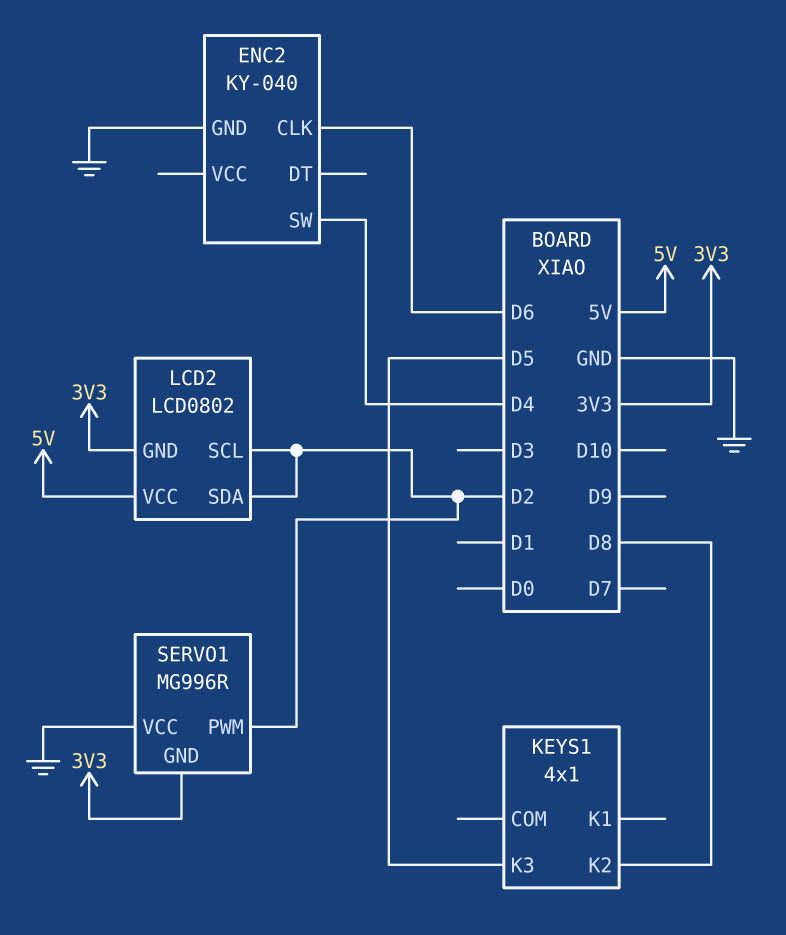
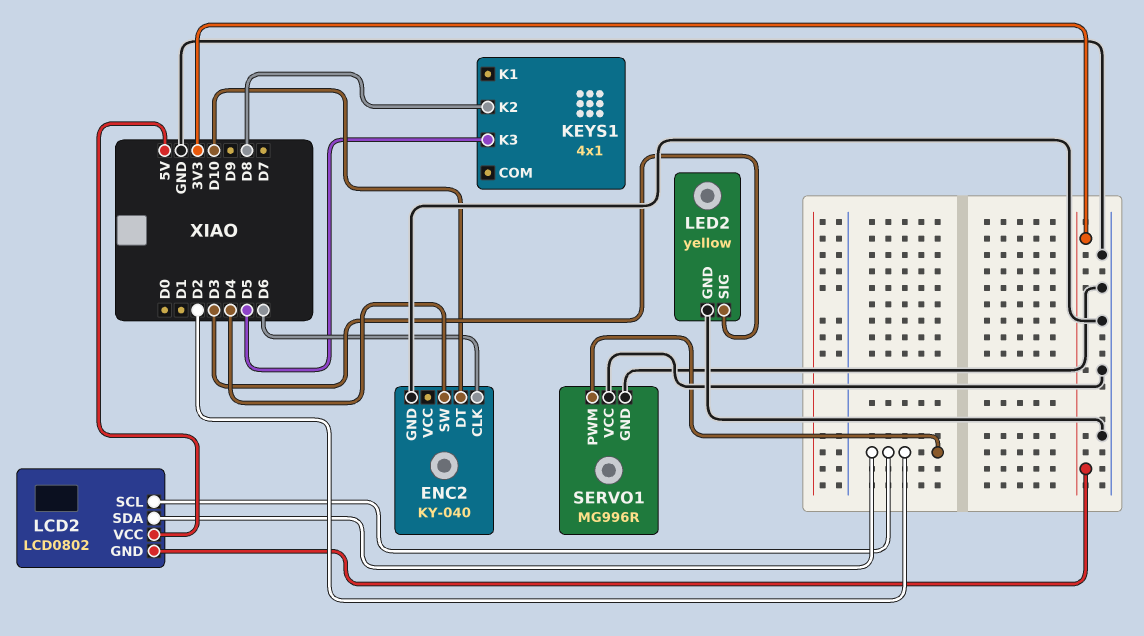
ENC2 pin DT: none -> D10
LED2: none -> yellow
LED2 pin GND: none -> GND
LED2 pin SIG: none -> D3
SERVO1 pin GND: 3V3 -> GND

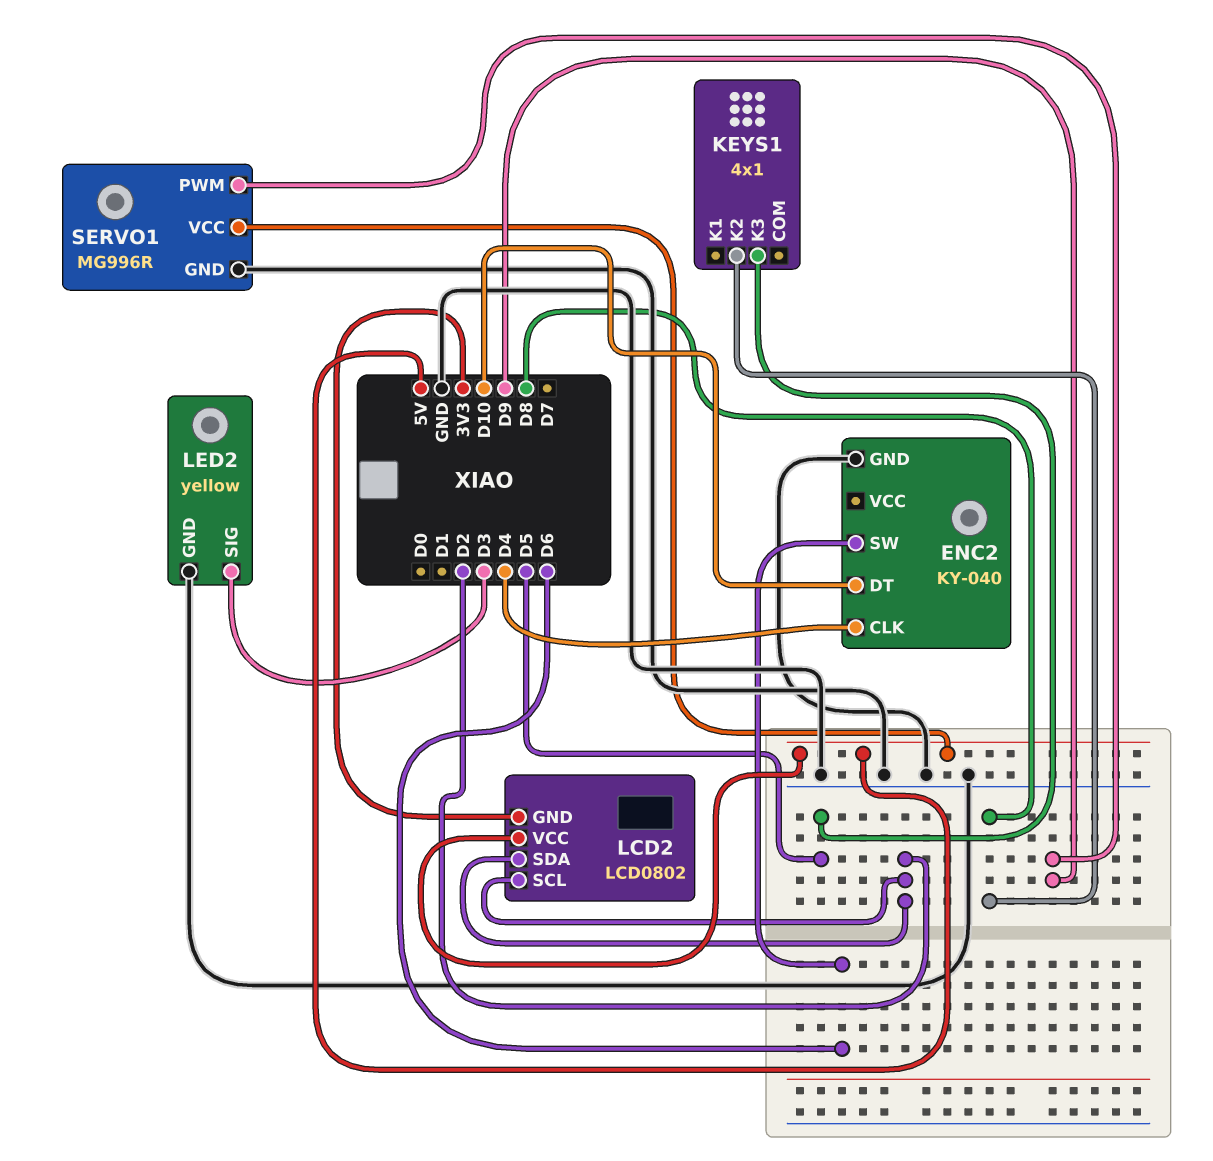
ENC2 pin CLK: D6 -> D4
ENC2 pin SW: D4 -> D6
SERVO1 pin PWM: D2 -> D9
SERVO1 pin VCC: GND -> 5V

